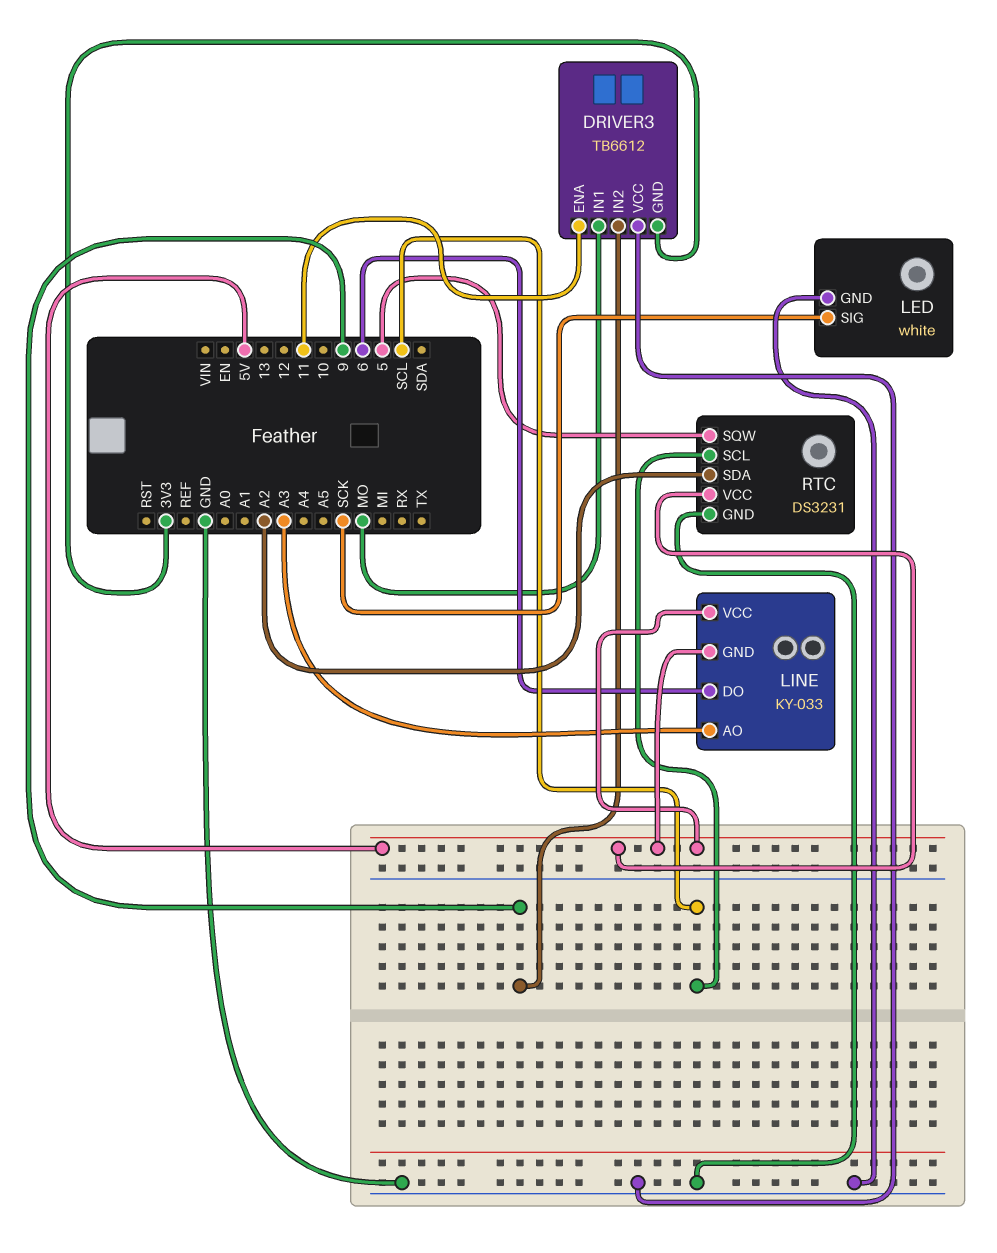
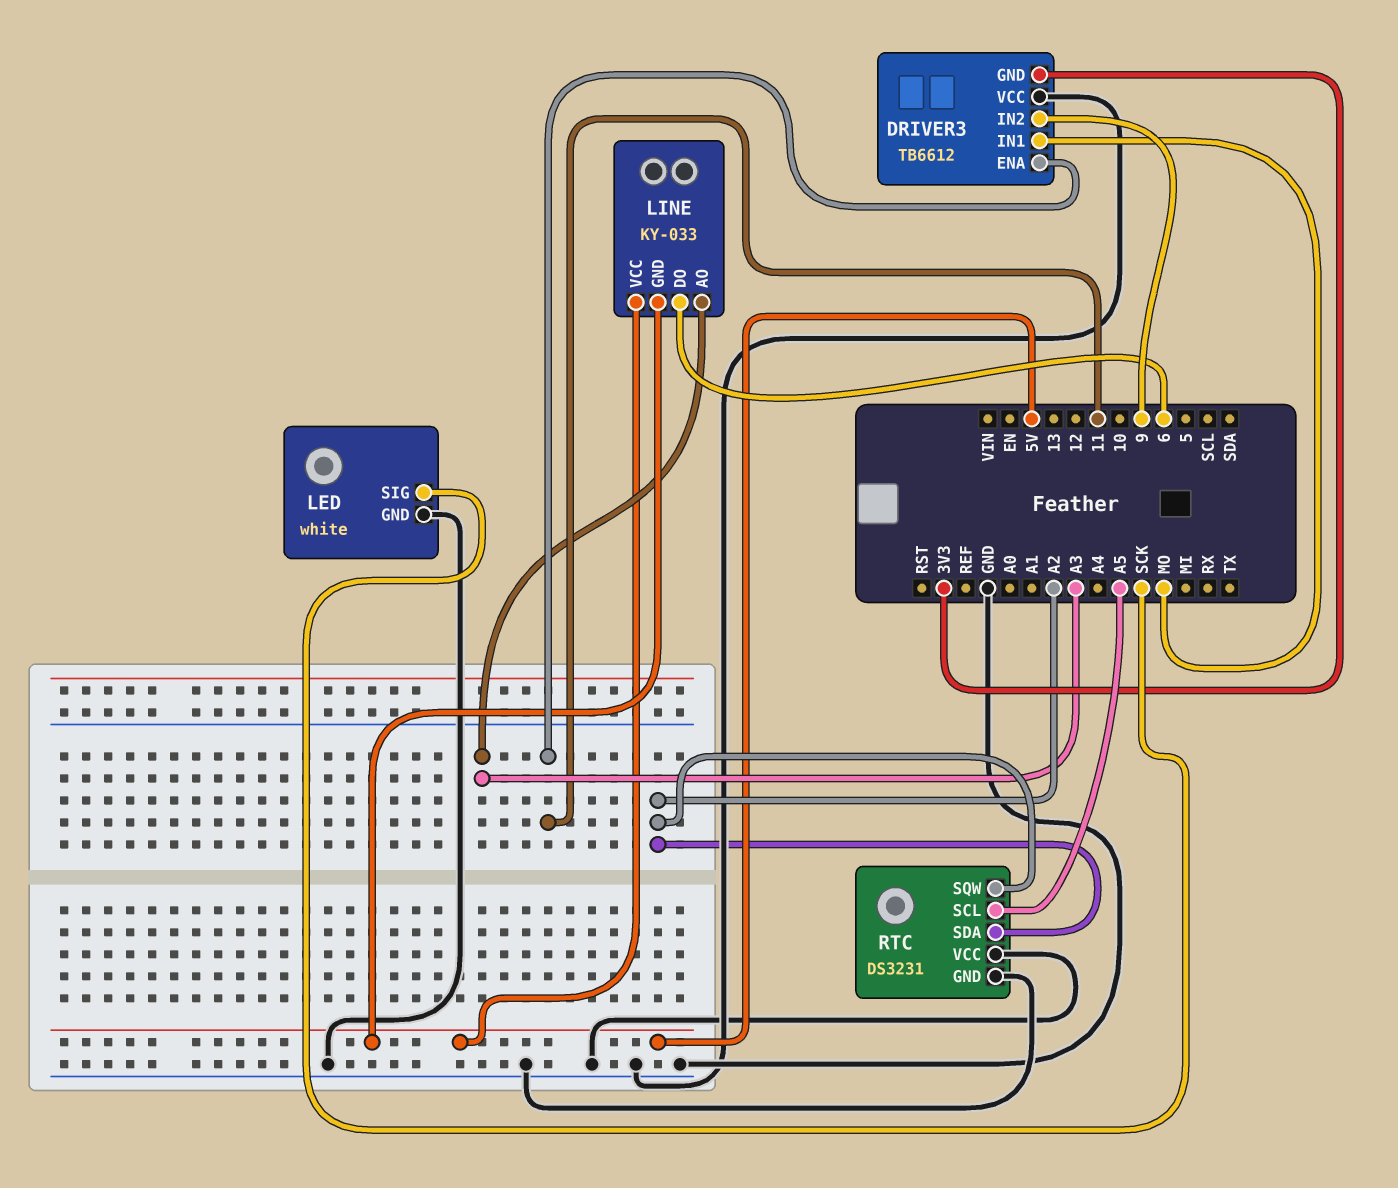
RTC pin SCL: SCL -> A5
RTC pin SQW: 5 -> A2
RTC pin VCC: 5V -> GND

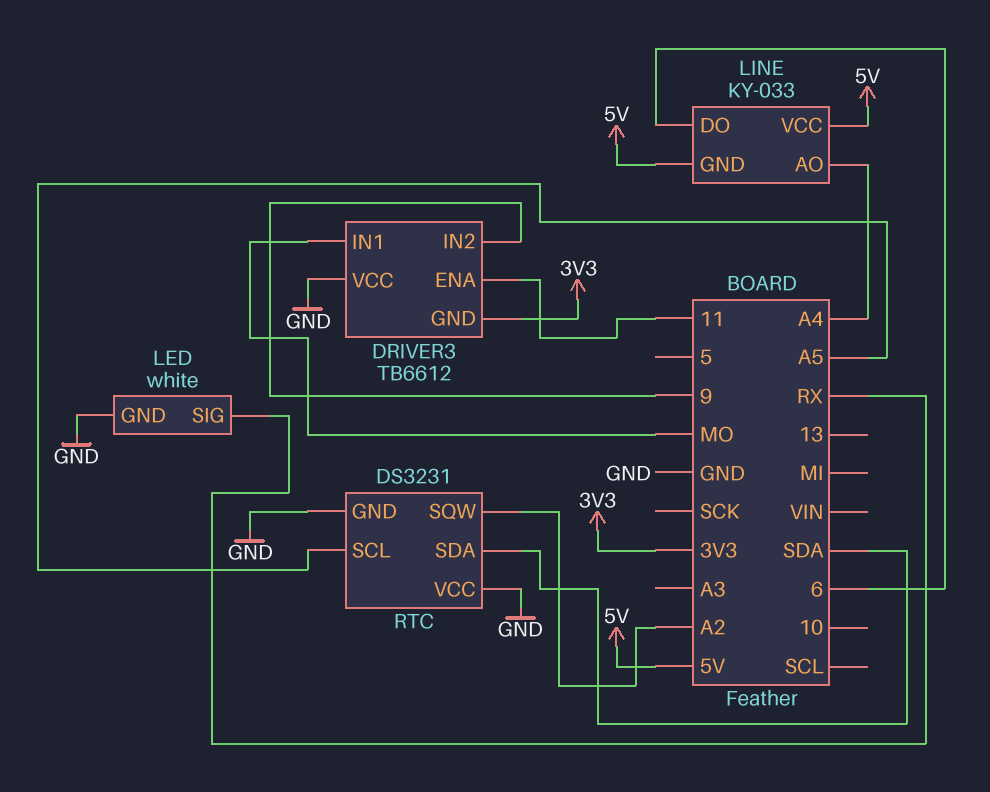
LED pin SIG: SCK -> RX
LINE pin AO: A3 -> A4
RTC pin SDA: A2 -> SDA

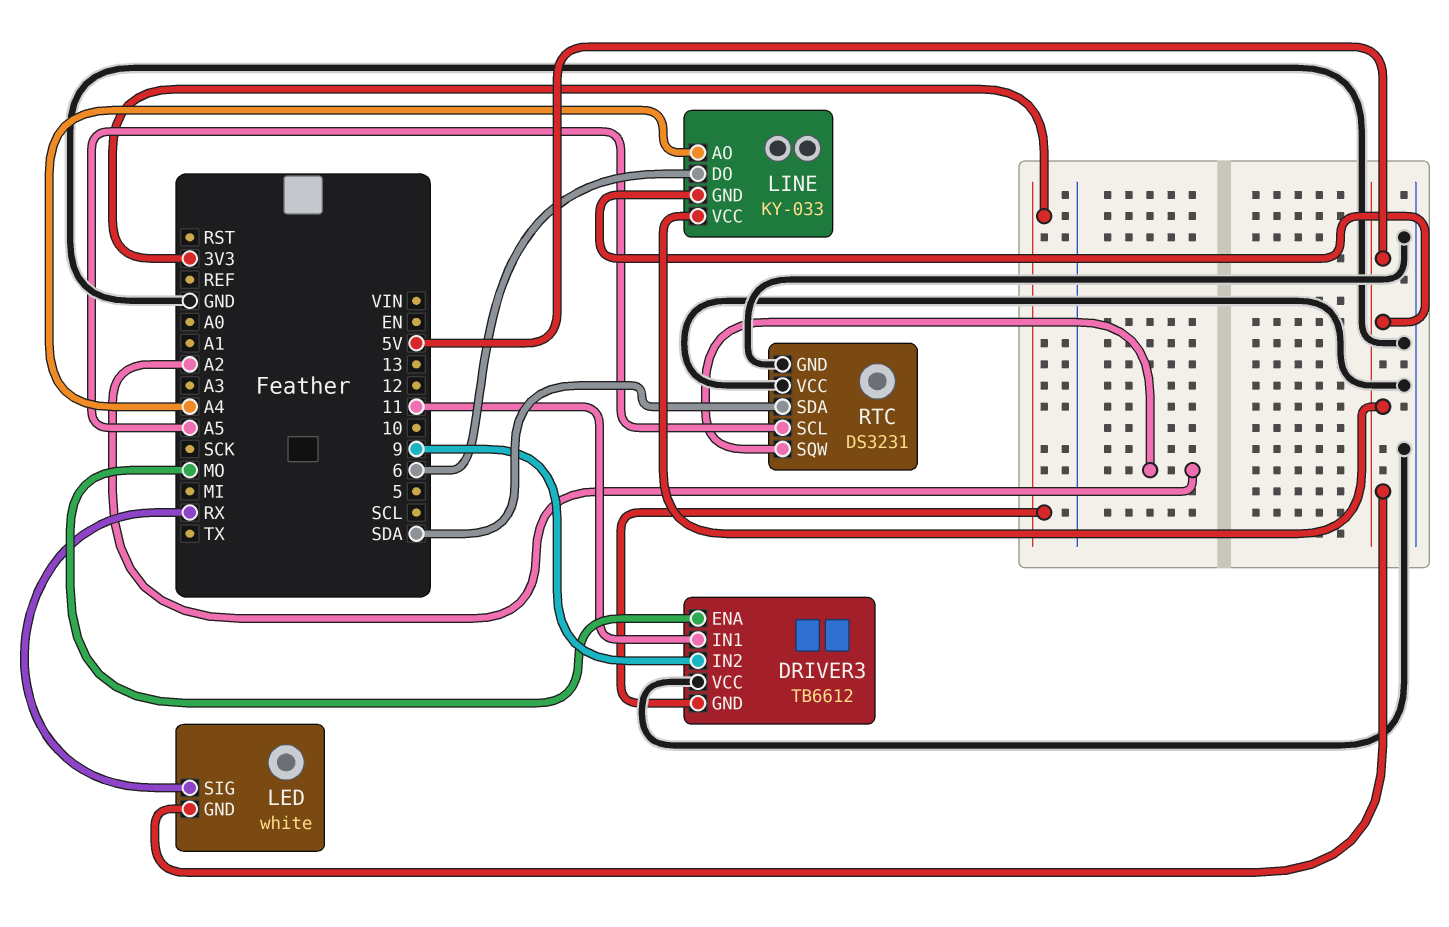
DRIVER3 pin ENA: 11 -> MO
DRIVER3 pin IN1: MO -> 11
LED pin GND: GND -> 5V

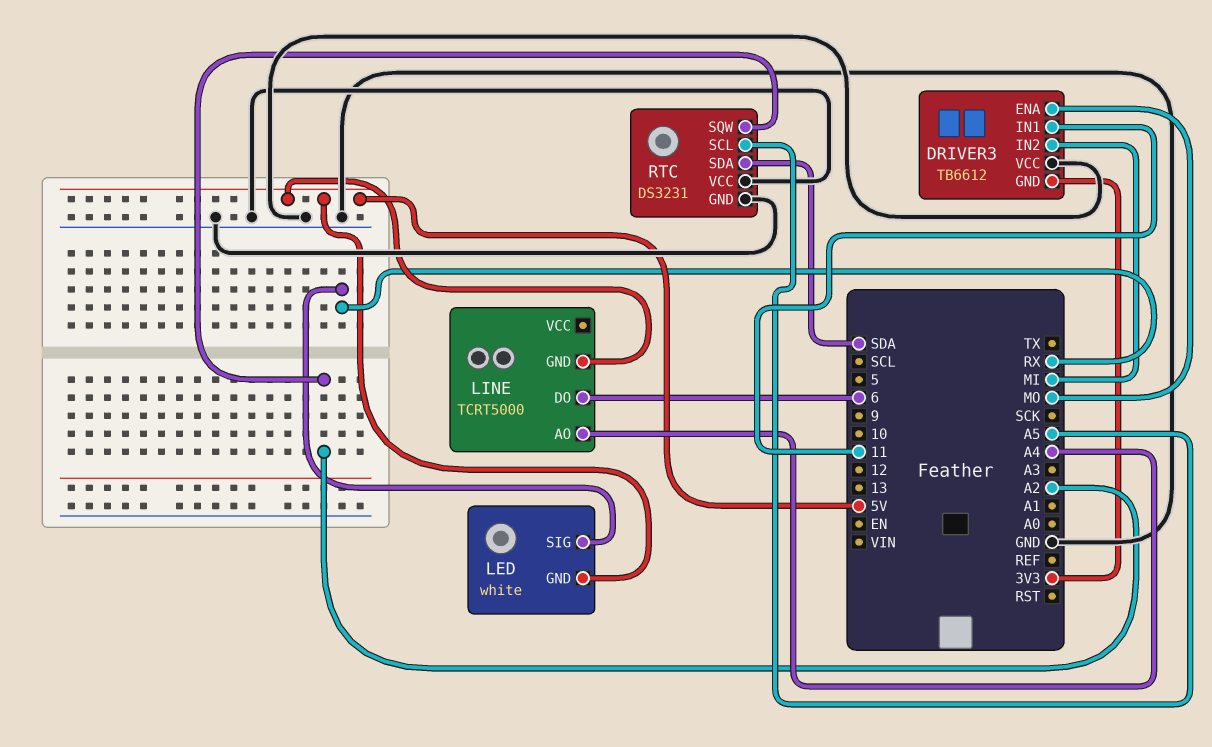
DRIVER3 pin IN2: 9 -> MI
LINE: KY-033 -> TCRT5000
LINE pin VCC: 5V -> none

